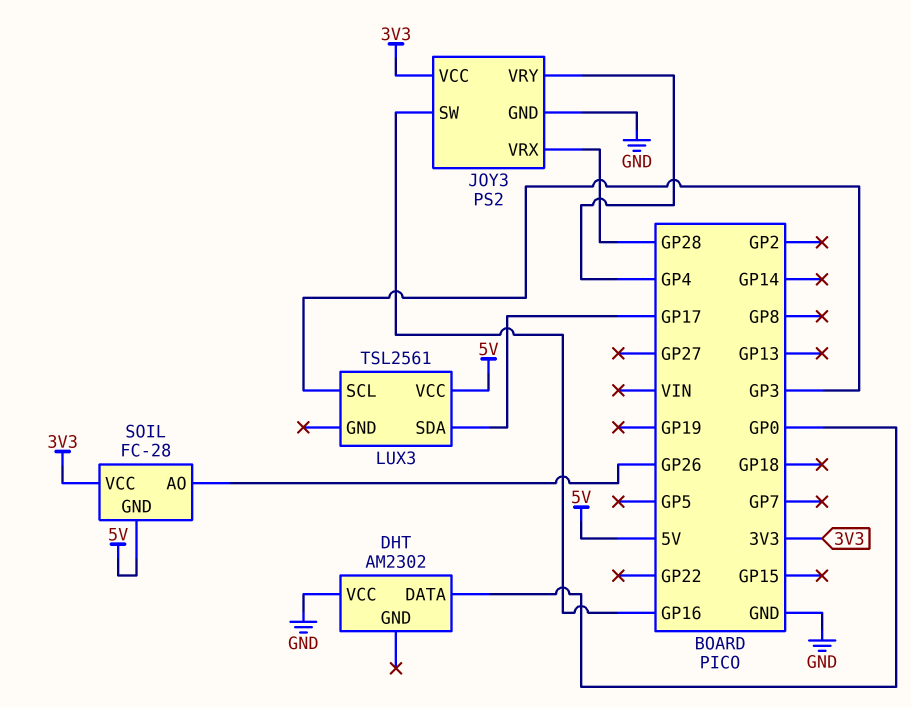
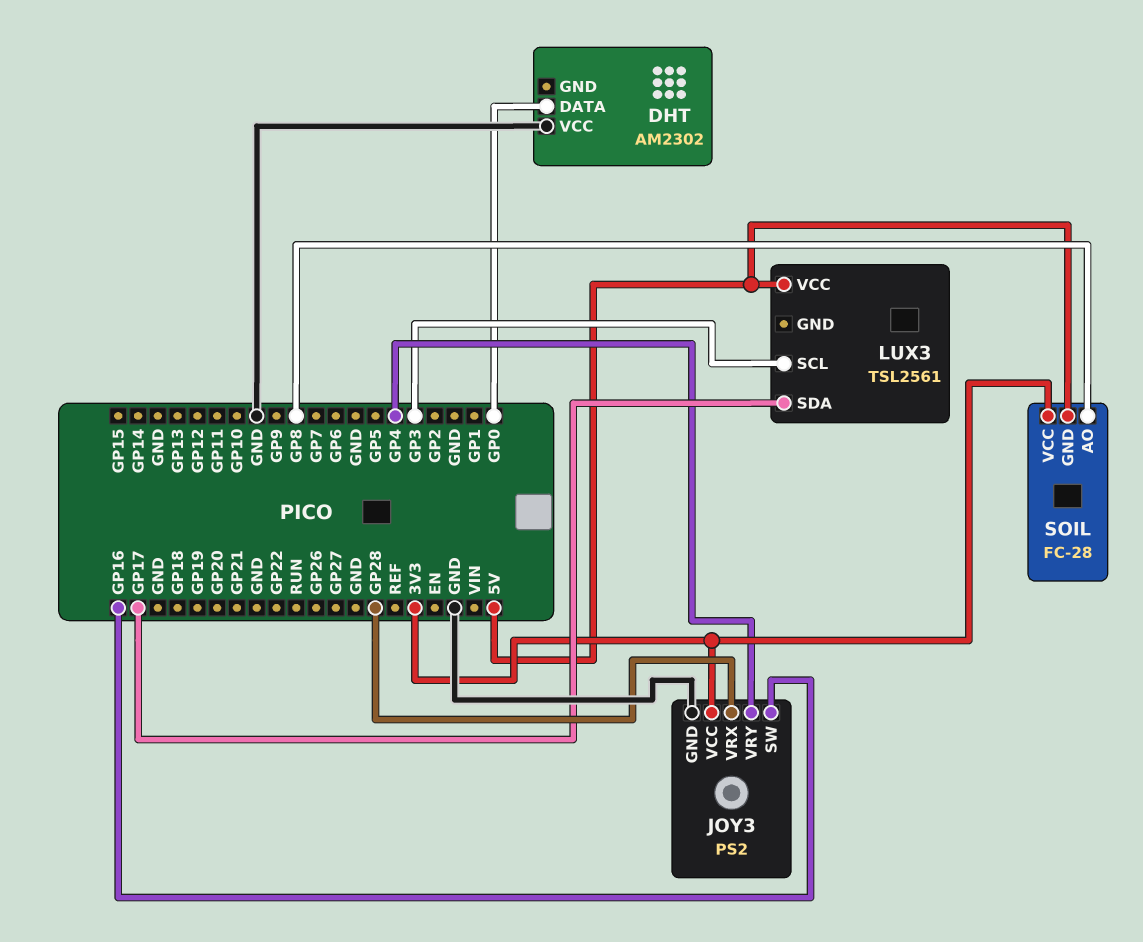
SOIL pin AO: GP26 -> GP8

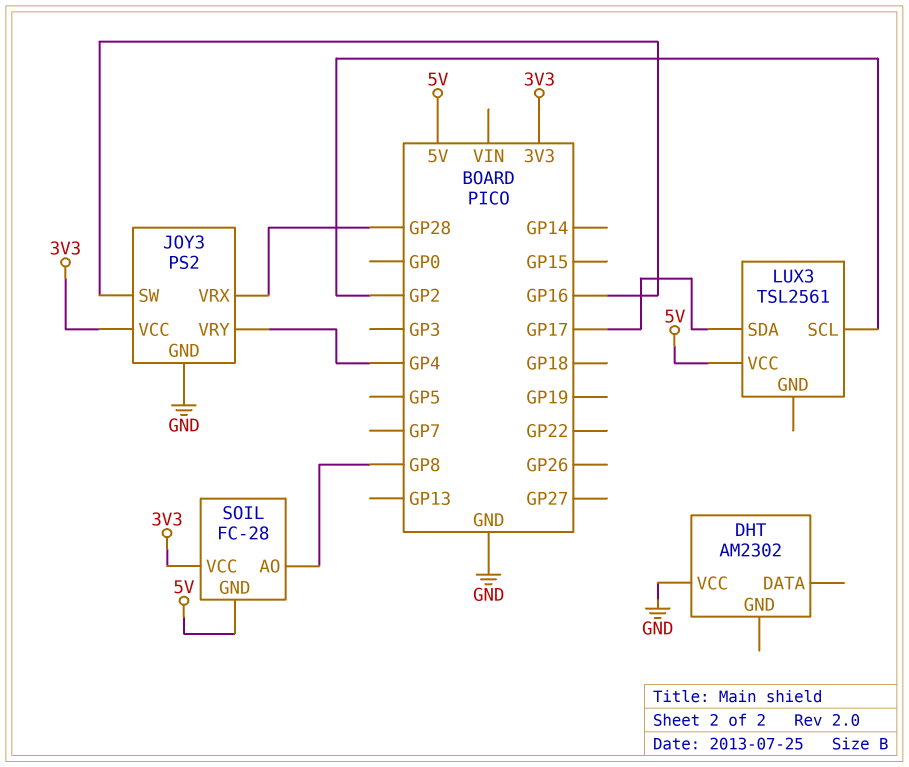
DHT pin DATA: GP0 -> none
LUX3 pin SCL: GP3 -> GP2

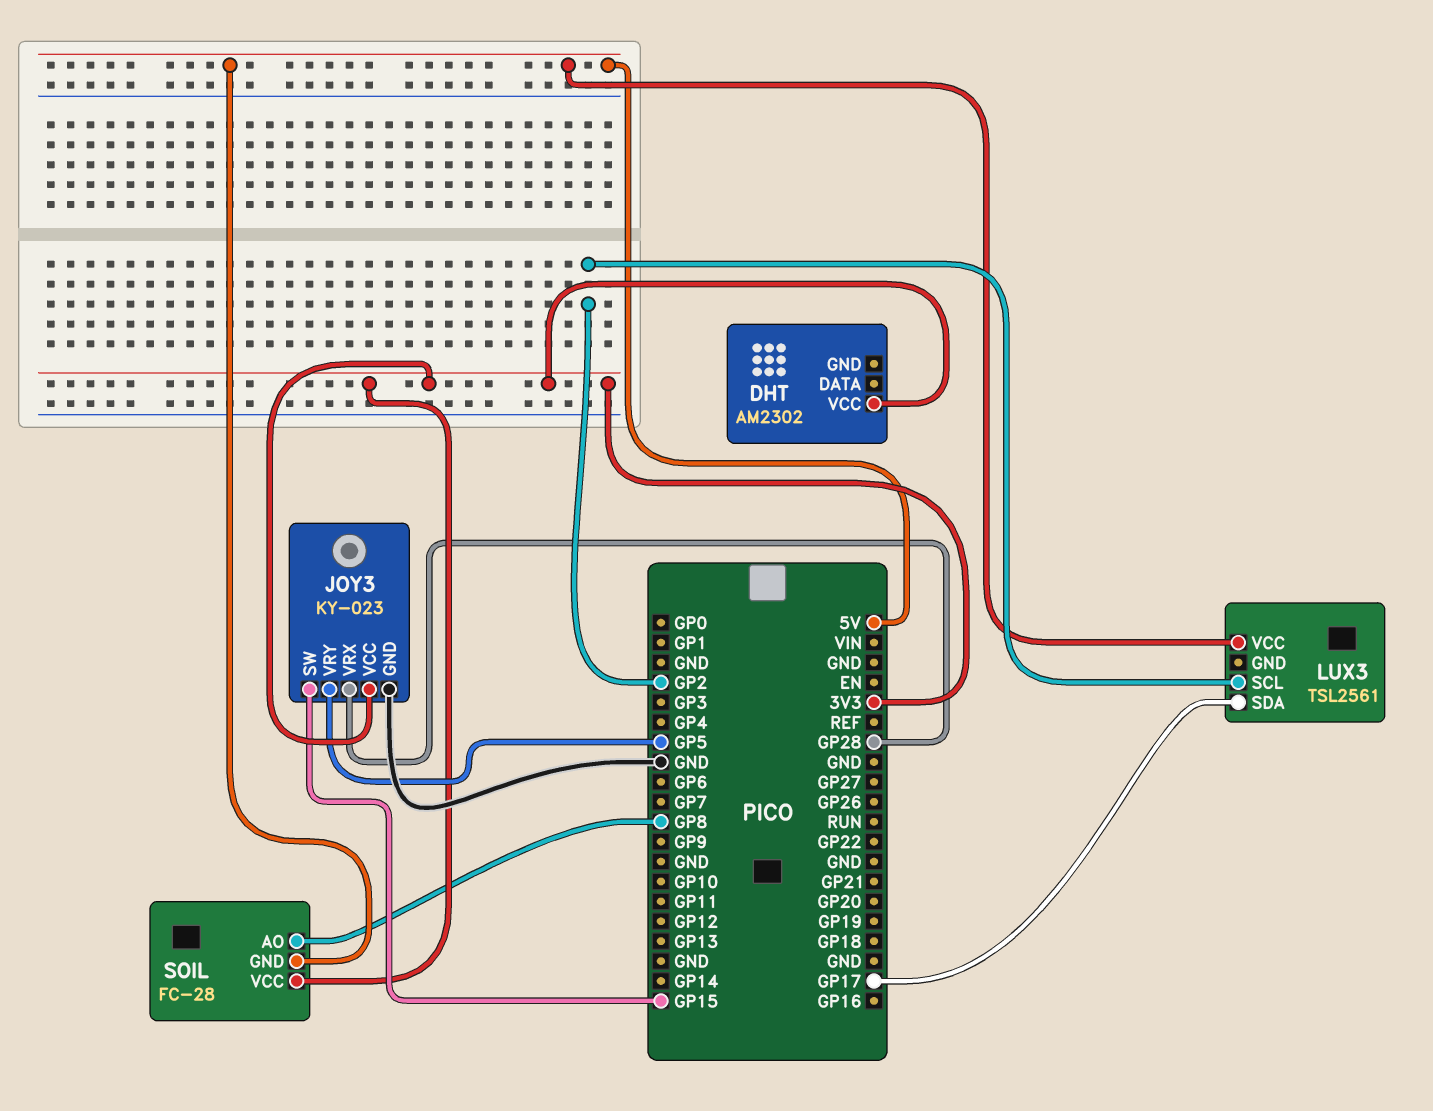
DHT pin VCC: GND -> 3V3
JOY3: PS2 -> KY-023
JOY3 pin SW: GP16 -> GP15
JOY3 pin VRY: GP4 -> GP5

